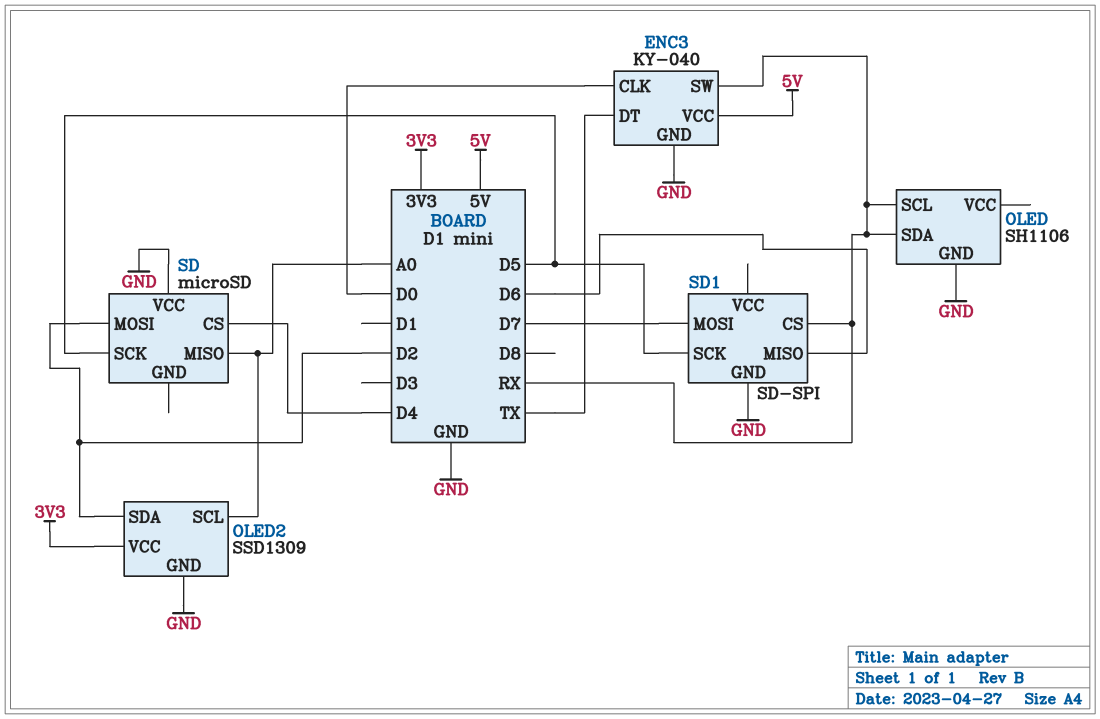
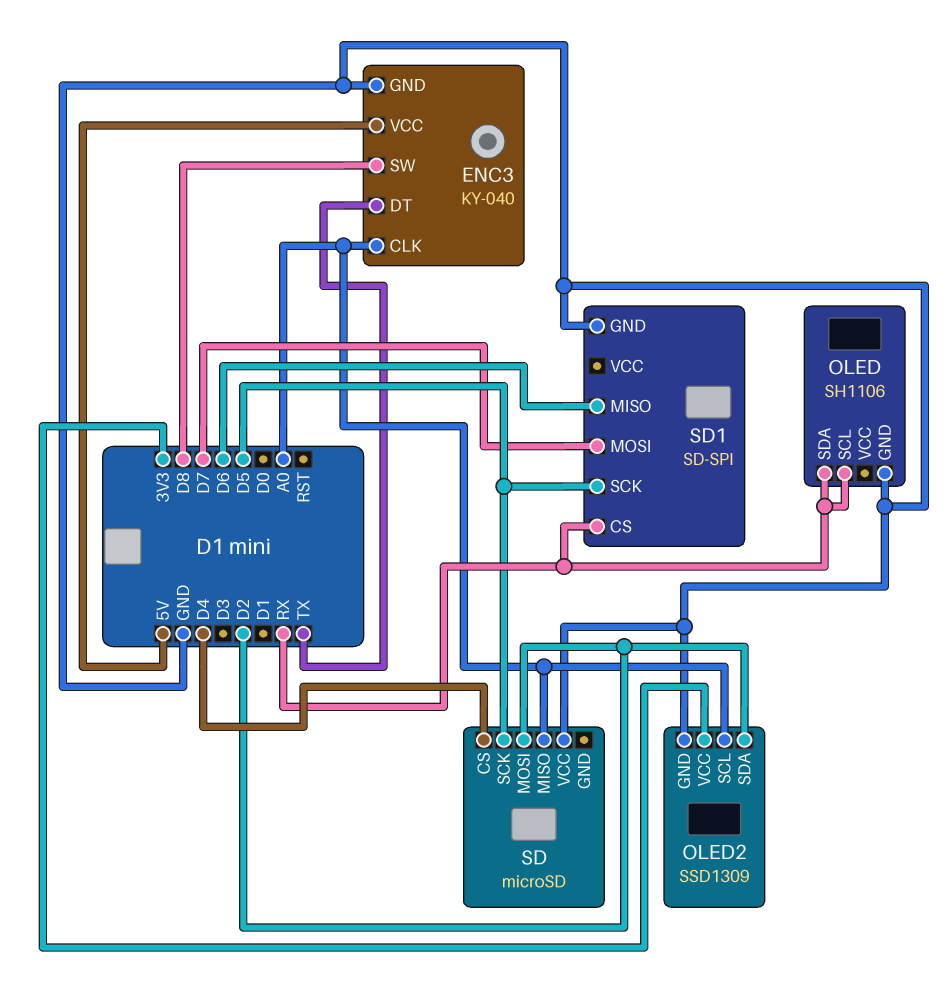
ENC3 pin CLK: D0 -> A0
ENC3 pin SW: RX -> D8

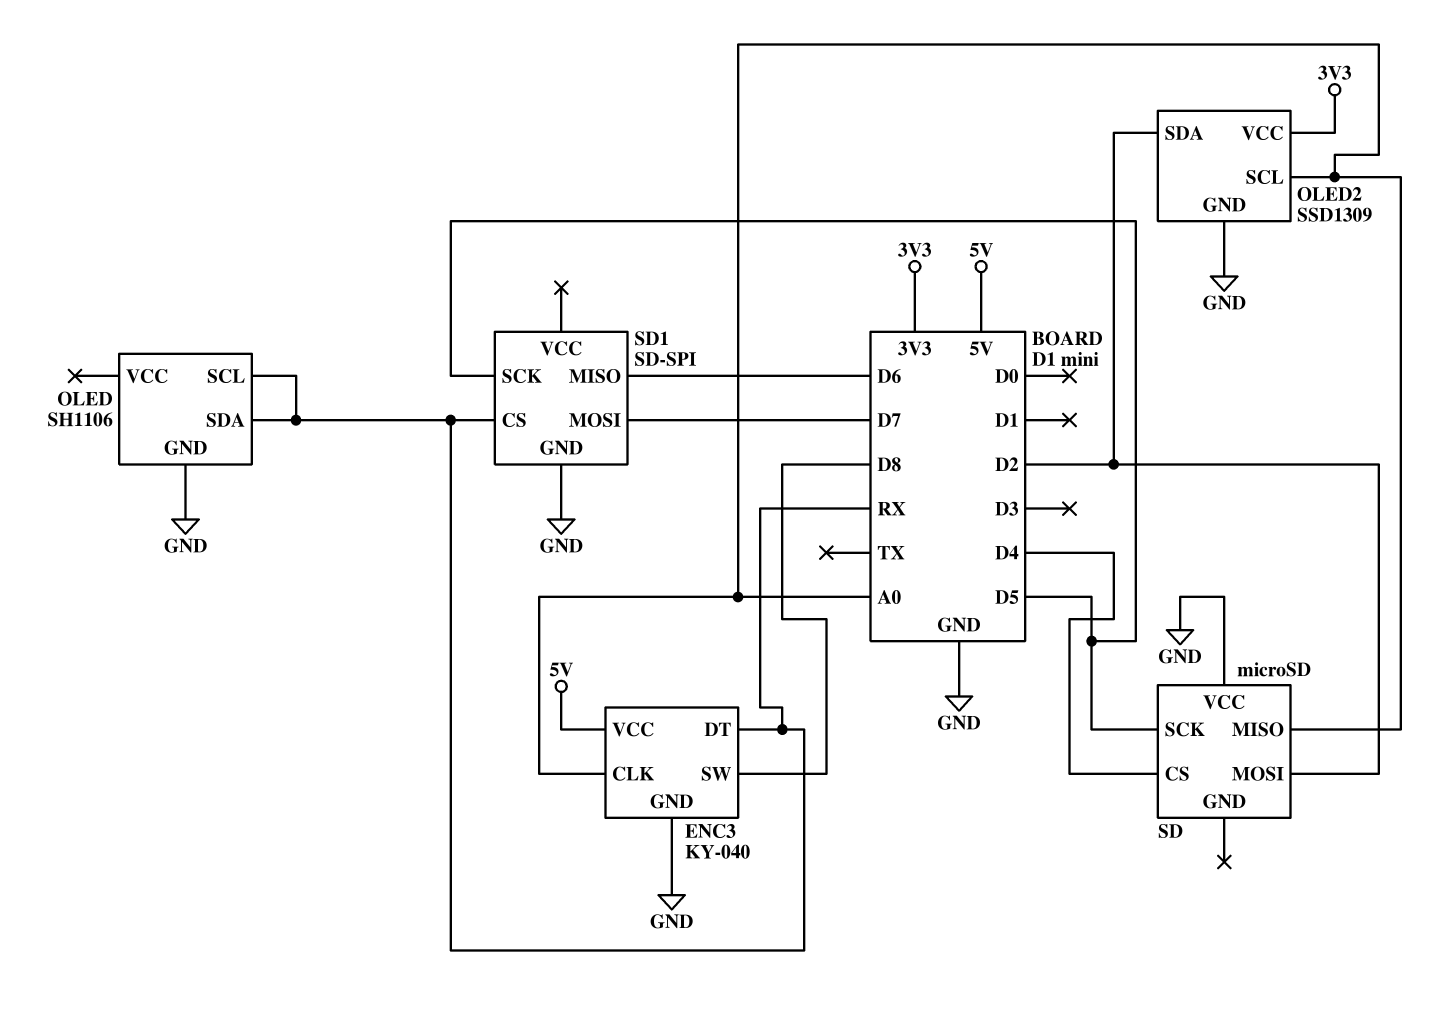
ENC3 pin DT: TX -> RX

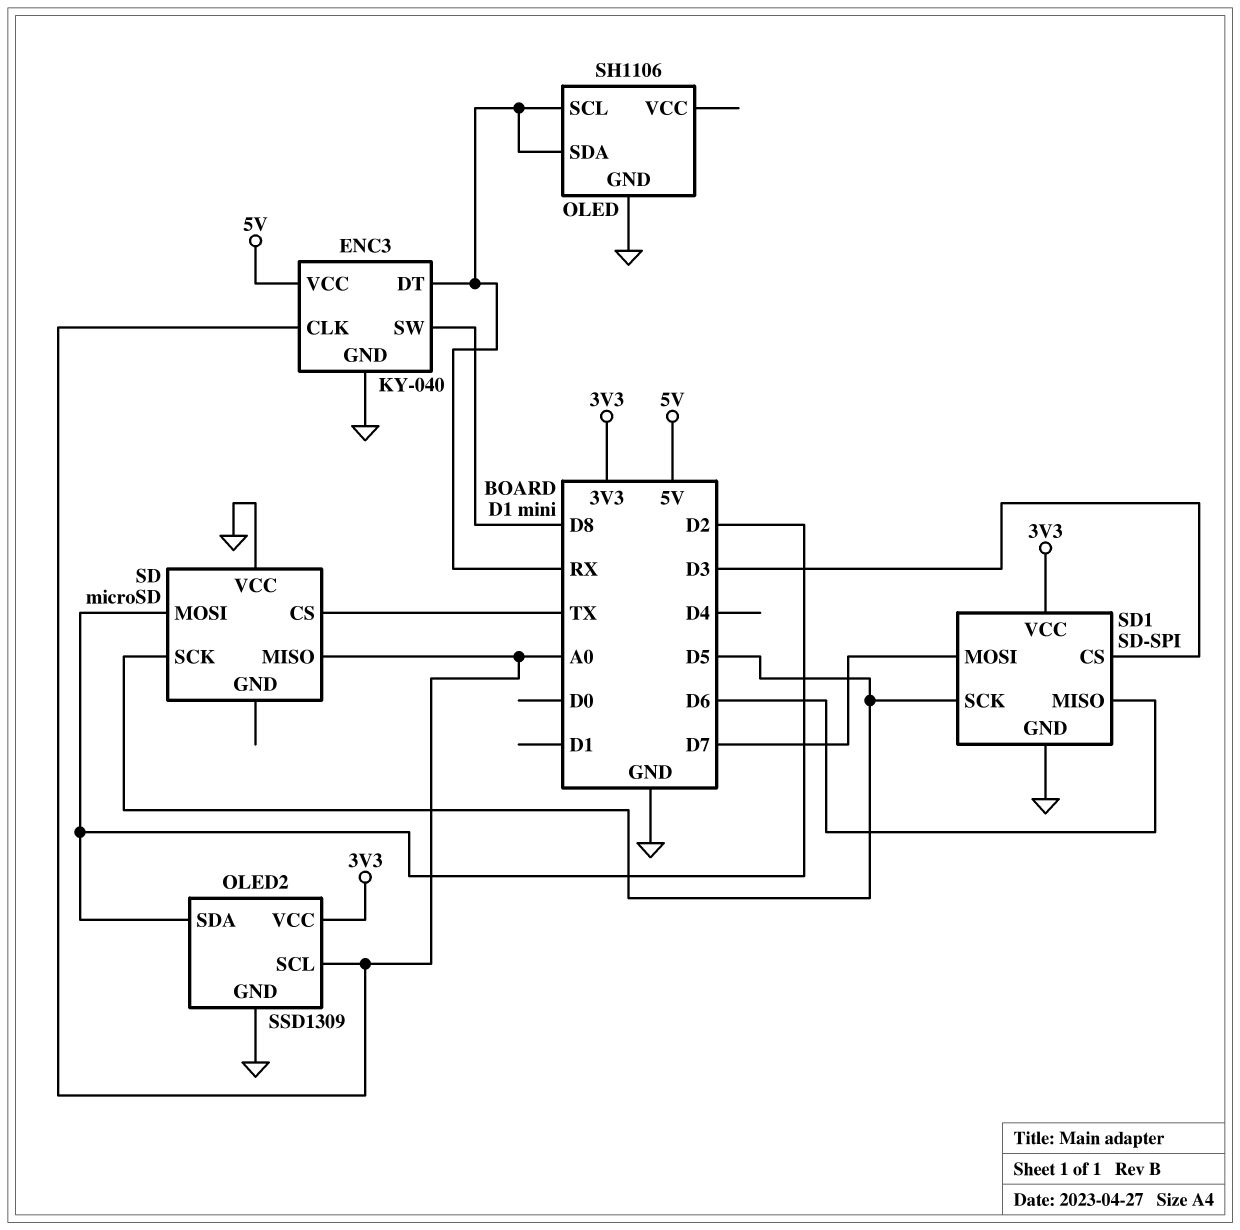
SD pin CS: D4 -> TX
SD1 pin CS: RX -> D3
SD1 pin VCC: none -> 3V3

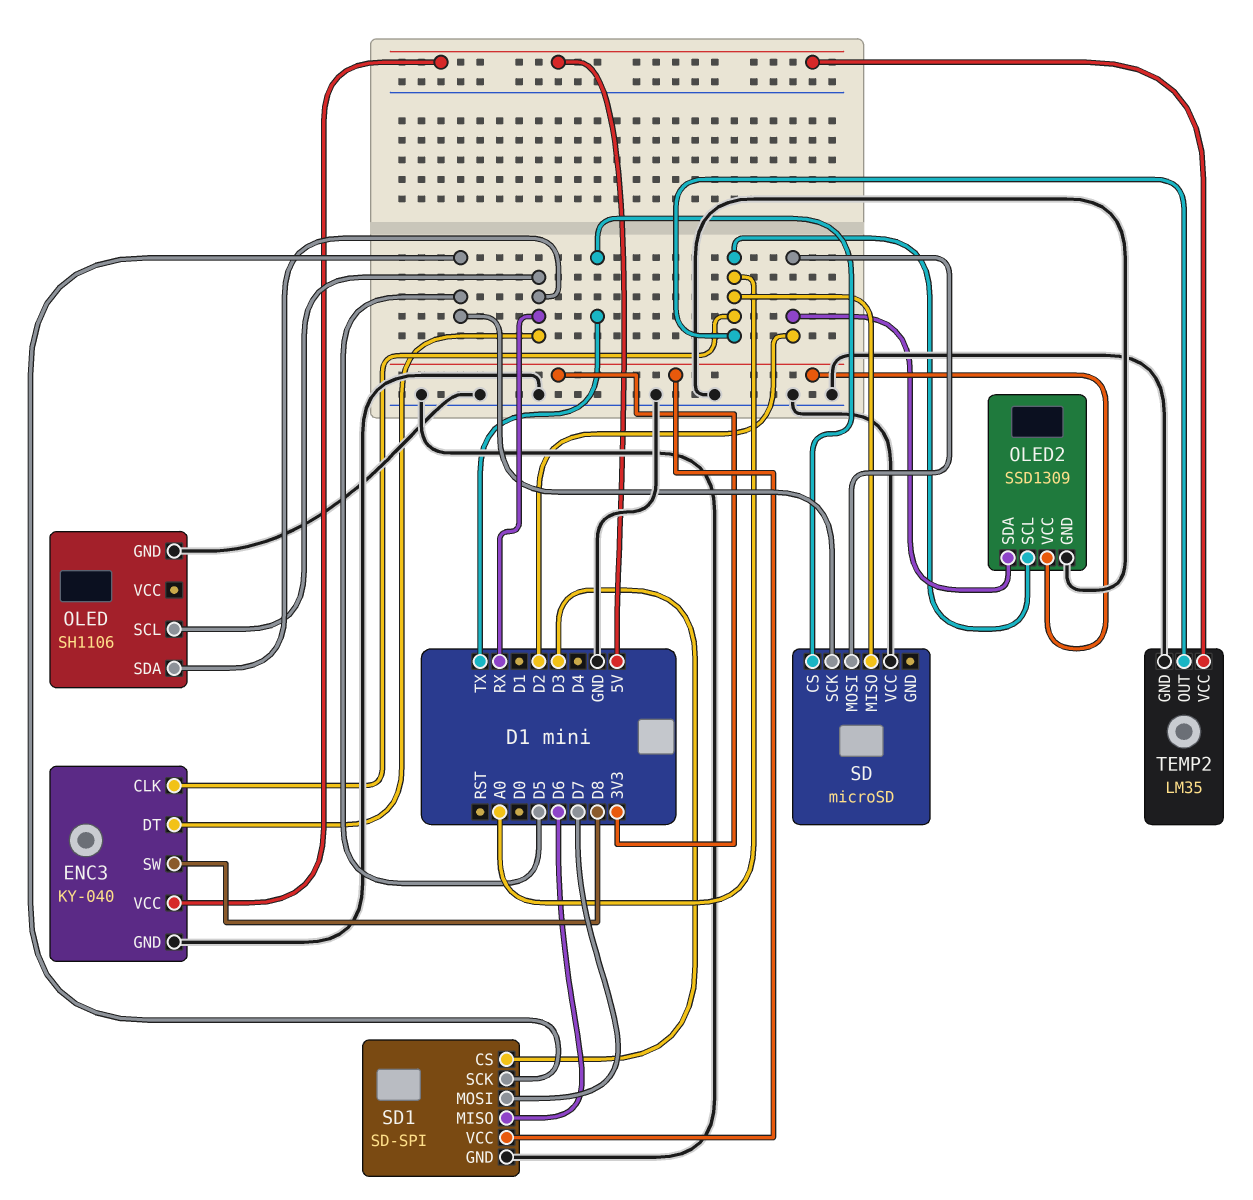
TEMP2: none -> LM35
TEMP2 pin GND: none -> GND
TEMP2 pin OUT: none -> A0
TEMP2 pin VCC: none -> 5V

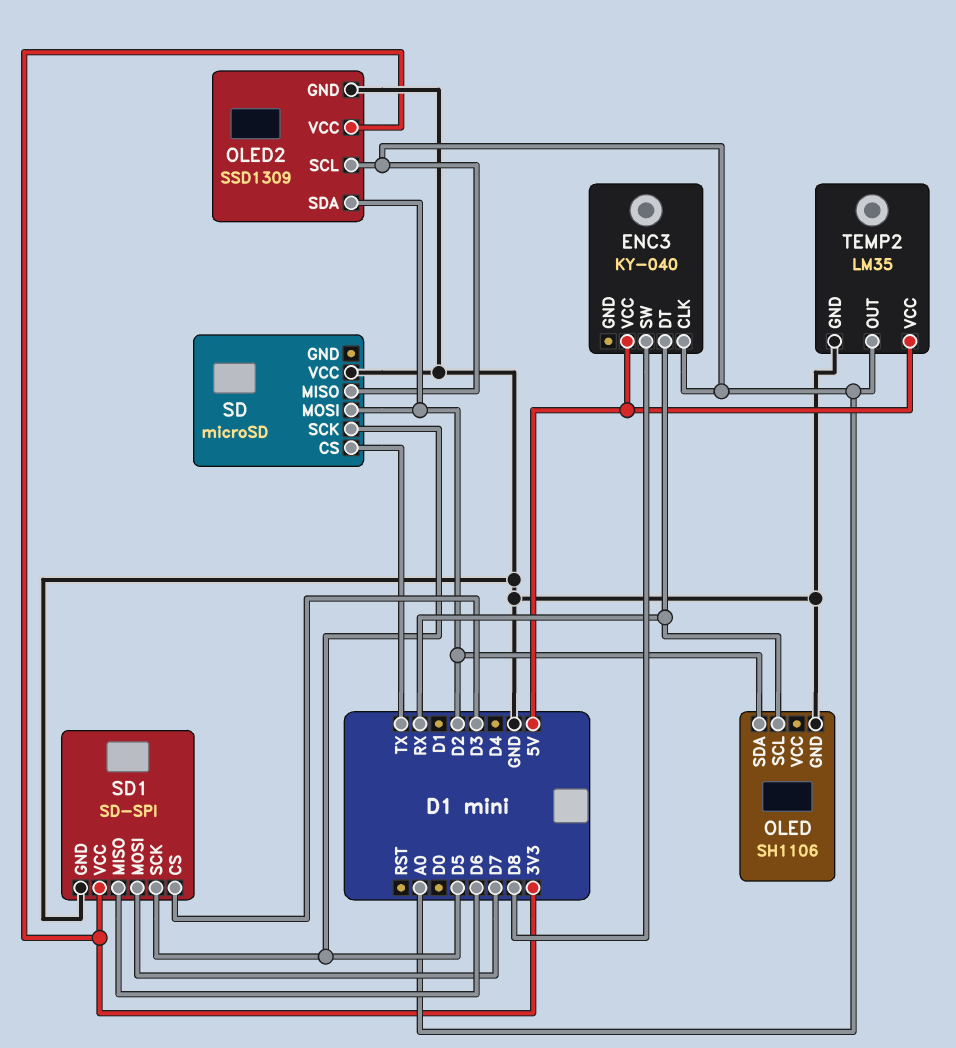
ENC3 pin GND: GND -> none
OLED pin SDA: RX -> D2

